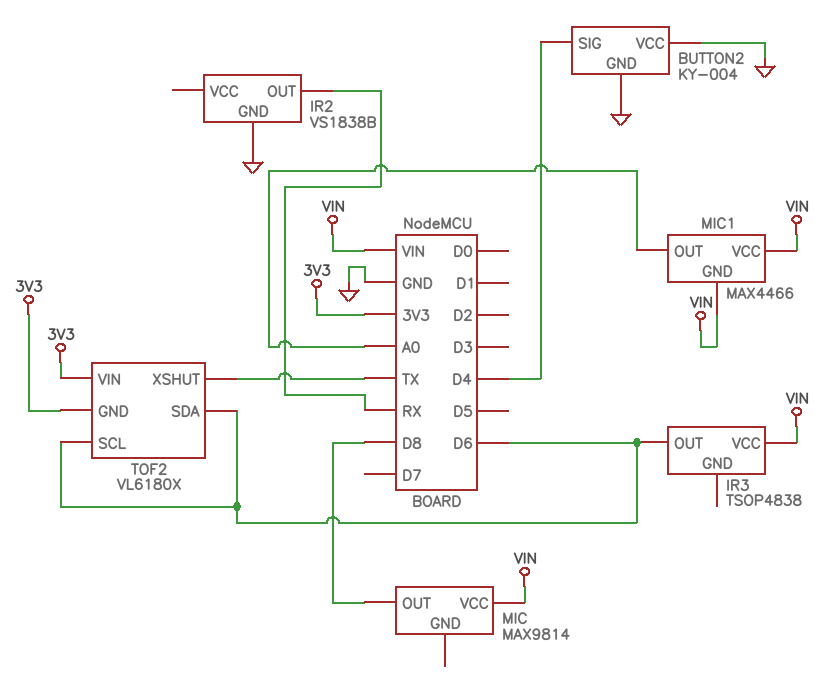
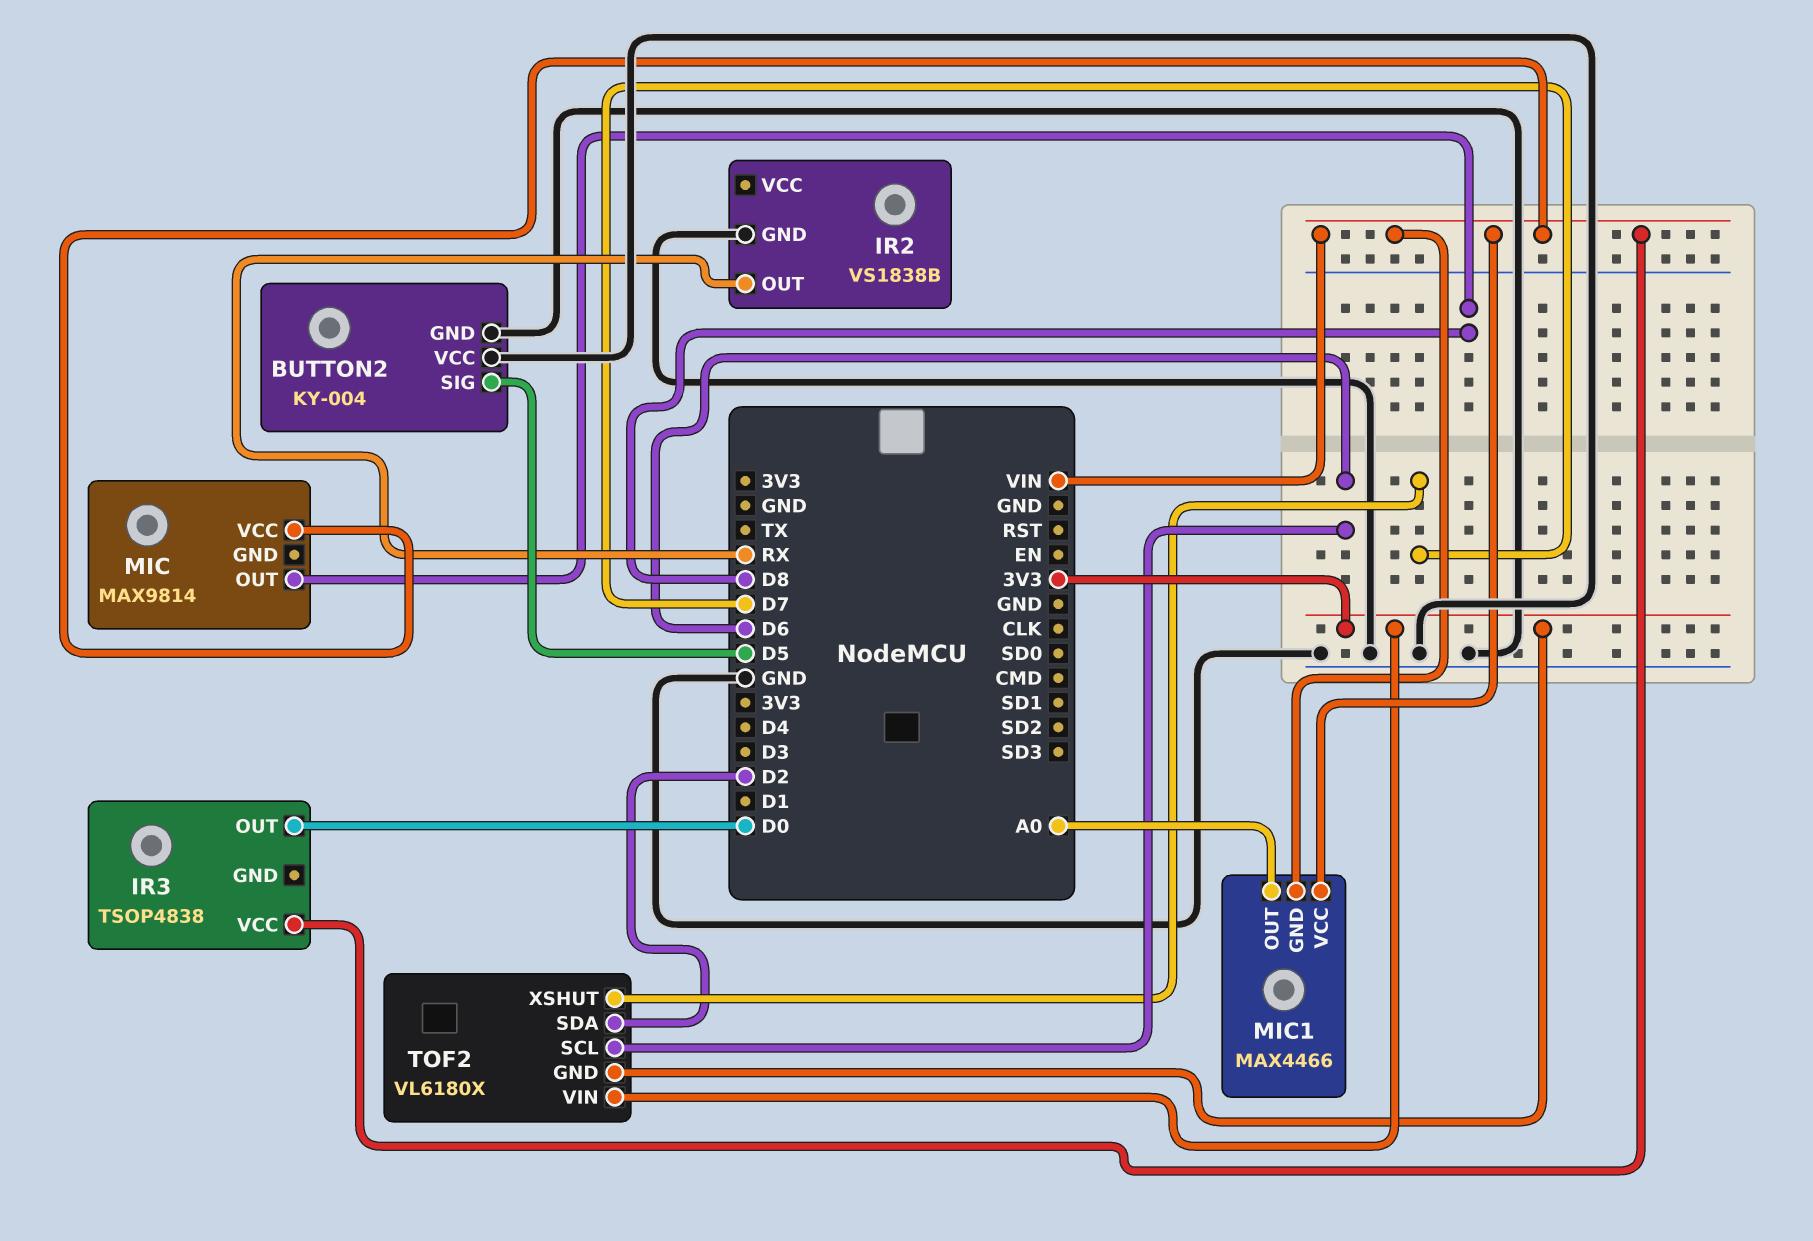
BUTTON2 pin SIG: D4 -> D5
IR3 pin OUT: D6 -> D0
TOF2 pin SDA: D6 -> D2
TOF2 pin XSHUT: TX -> D7

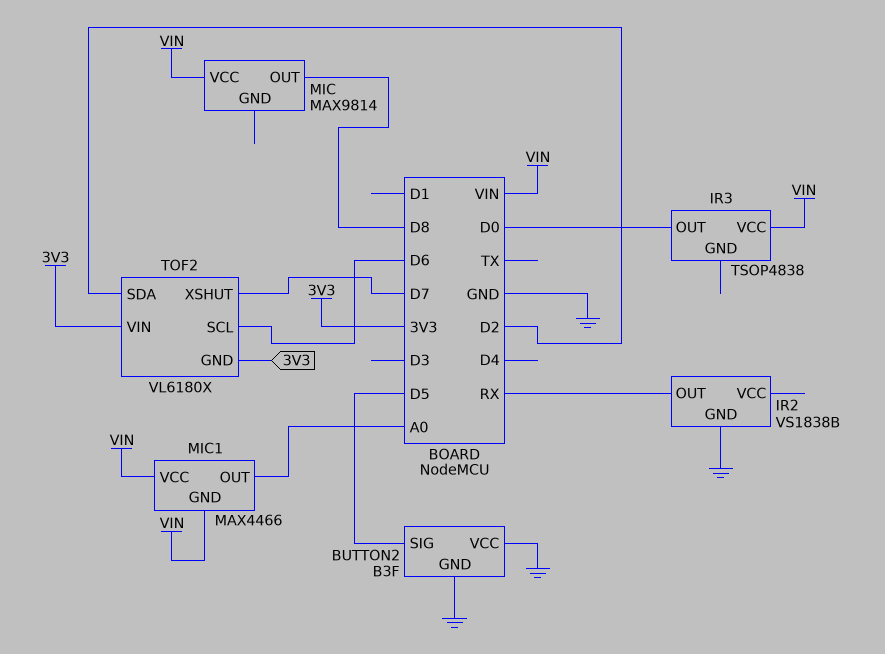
BUTTON2: KY-004 -> B3F

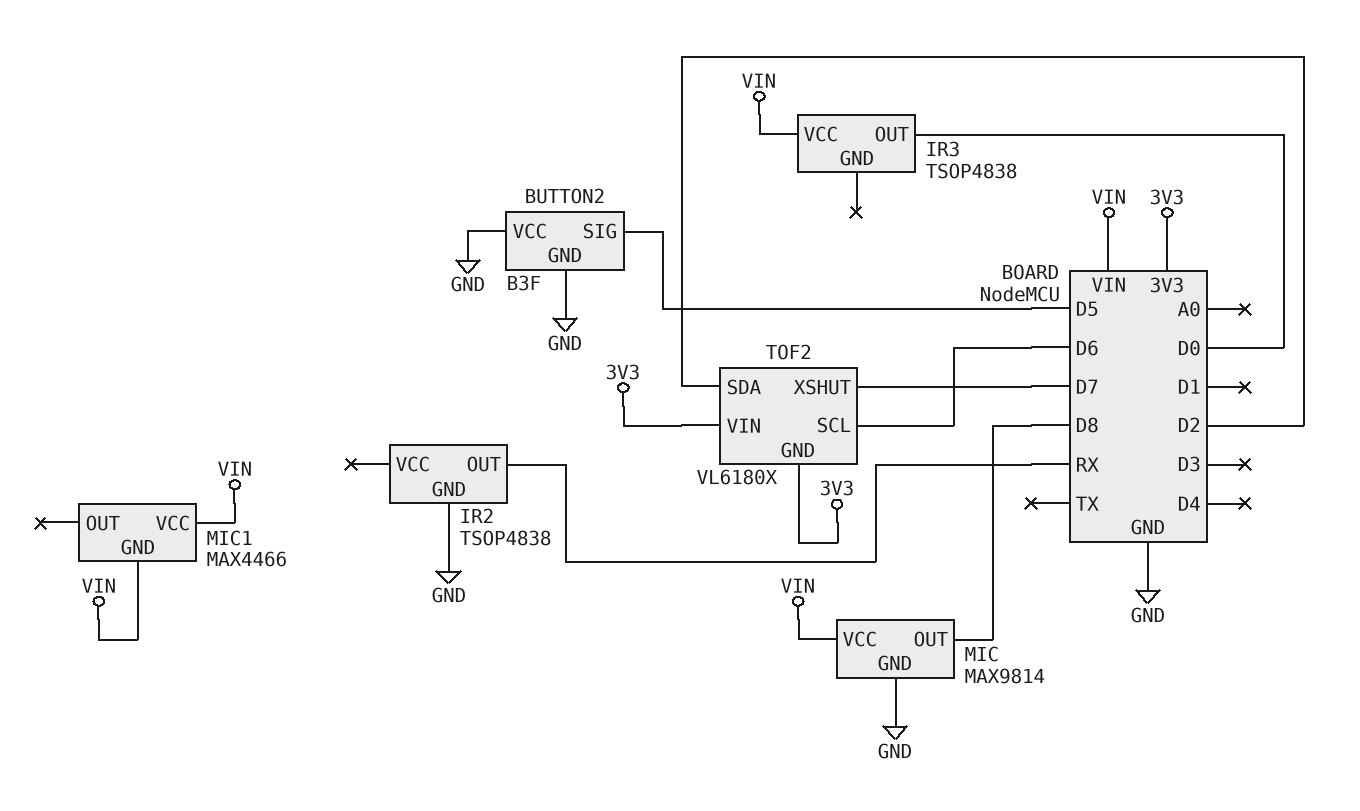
IR2: VS1838B -> TSOP4838
MIC pin GND: none -> GND
MIC1 pin OUT: A0 -> none

